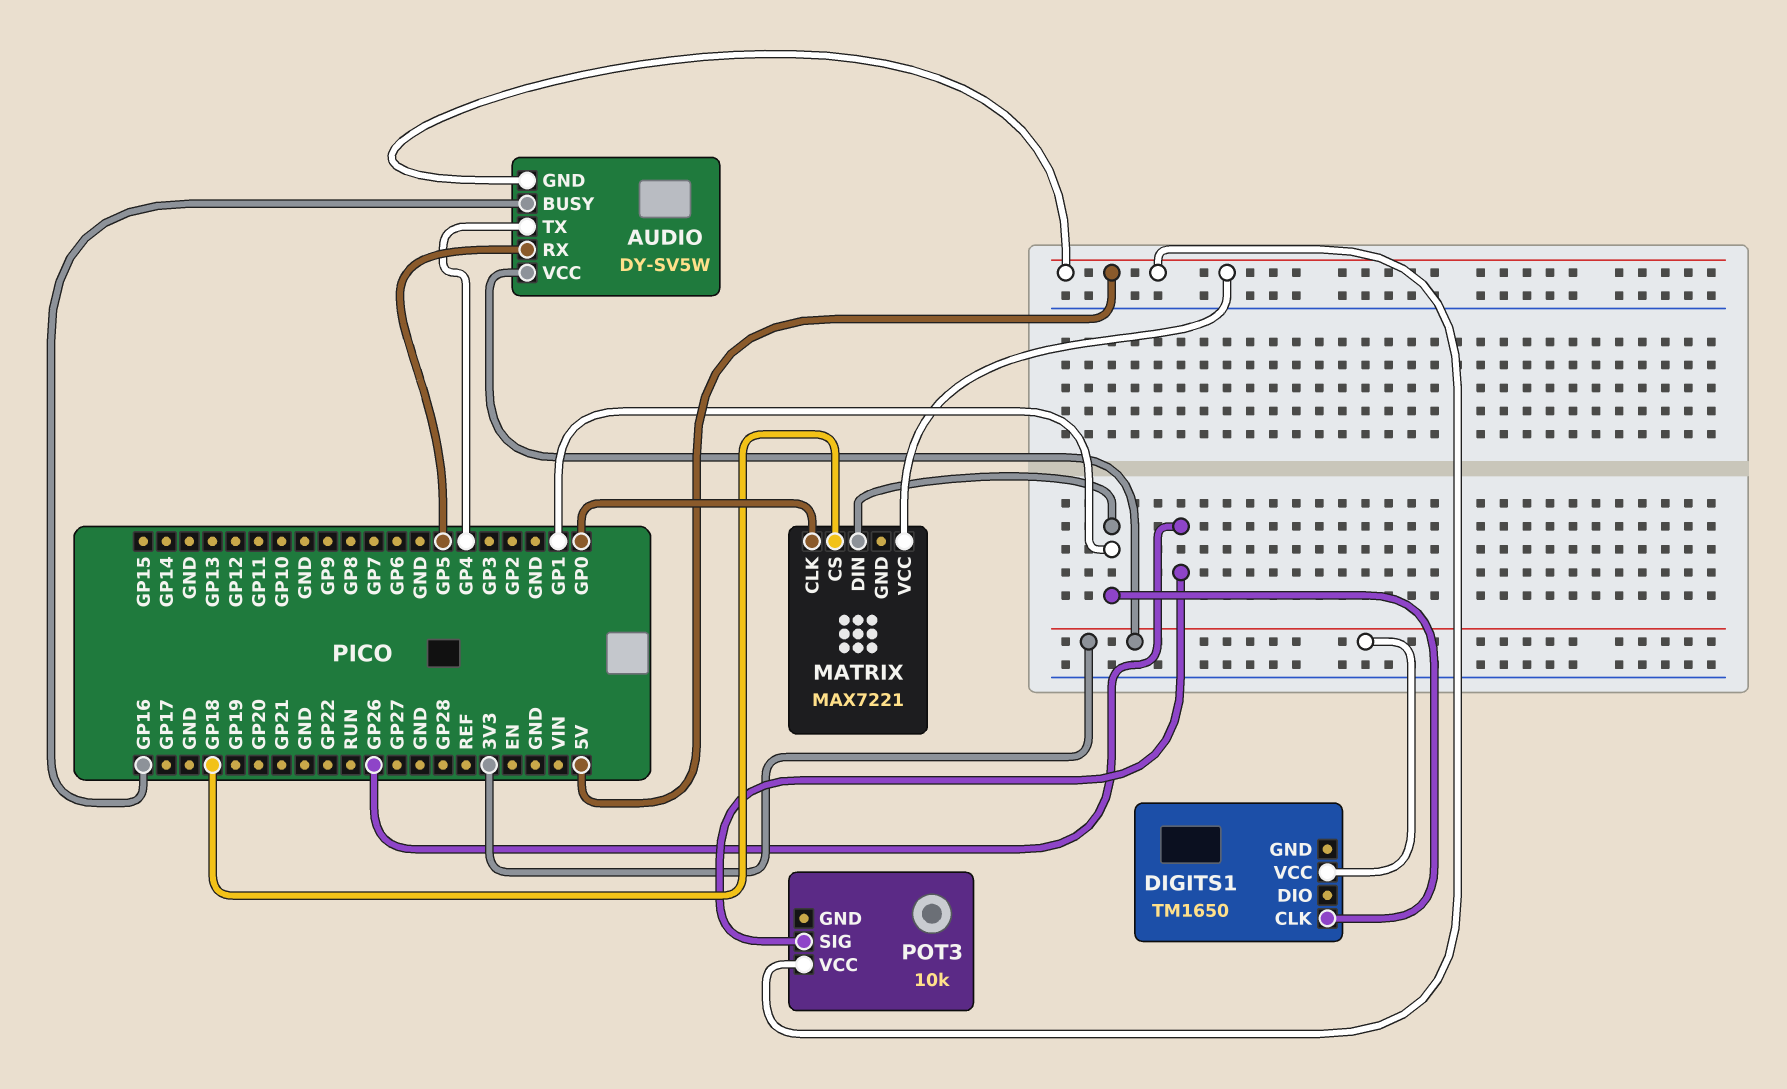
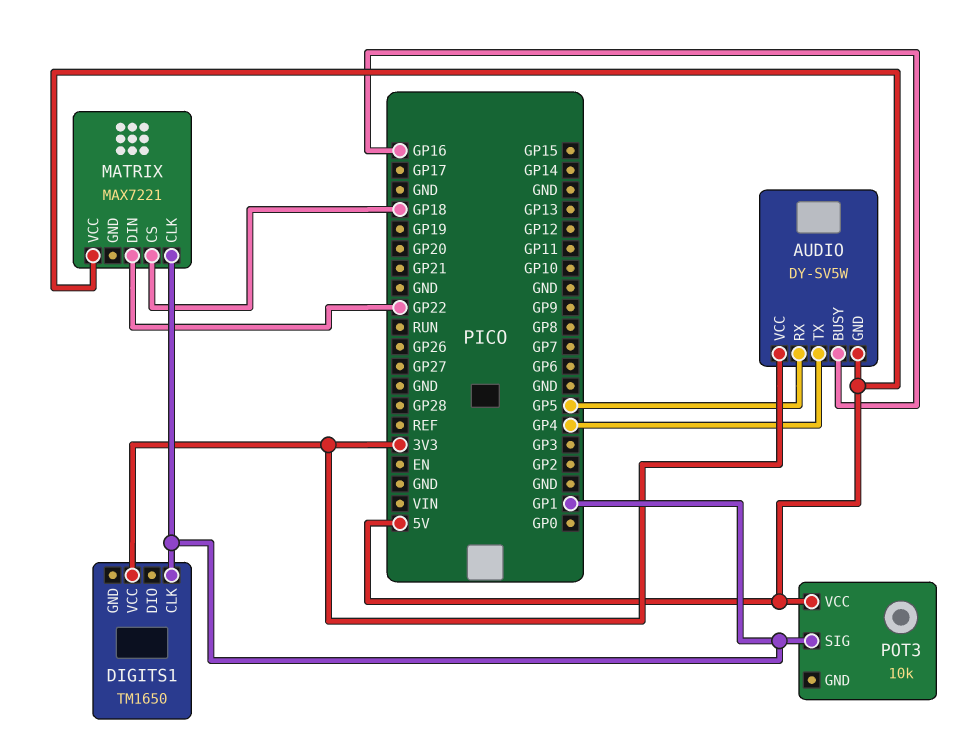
MATRIX pin CLK: GP0 -> GP1
MATRIX pin DIN: GP1 -> GP22
POT3 pin SIG: GP26 -> GP1

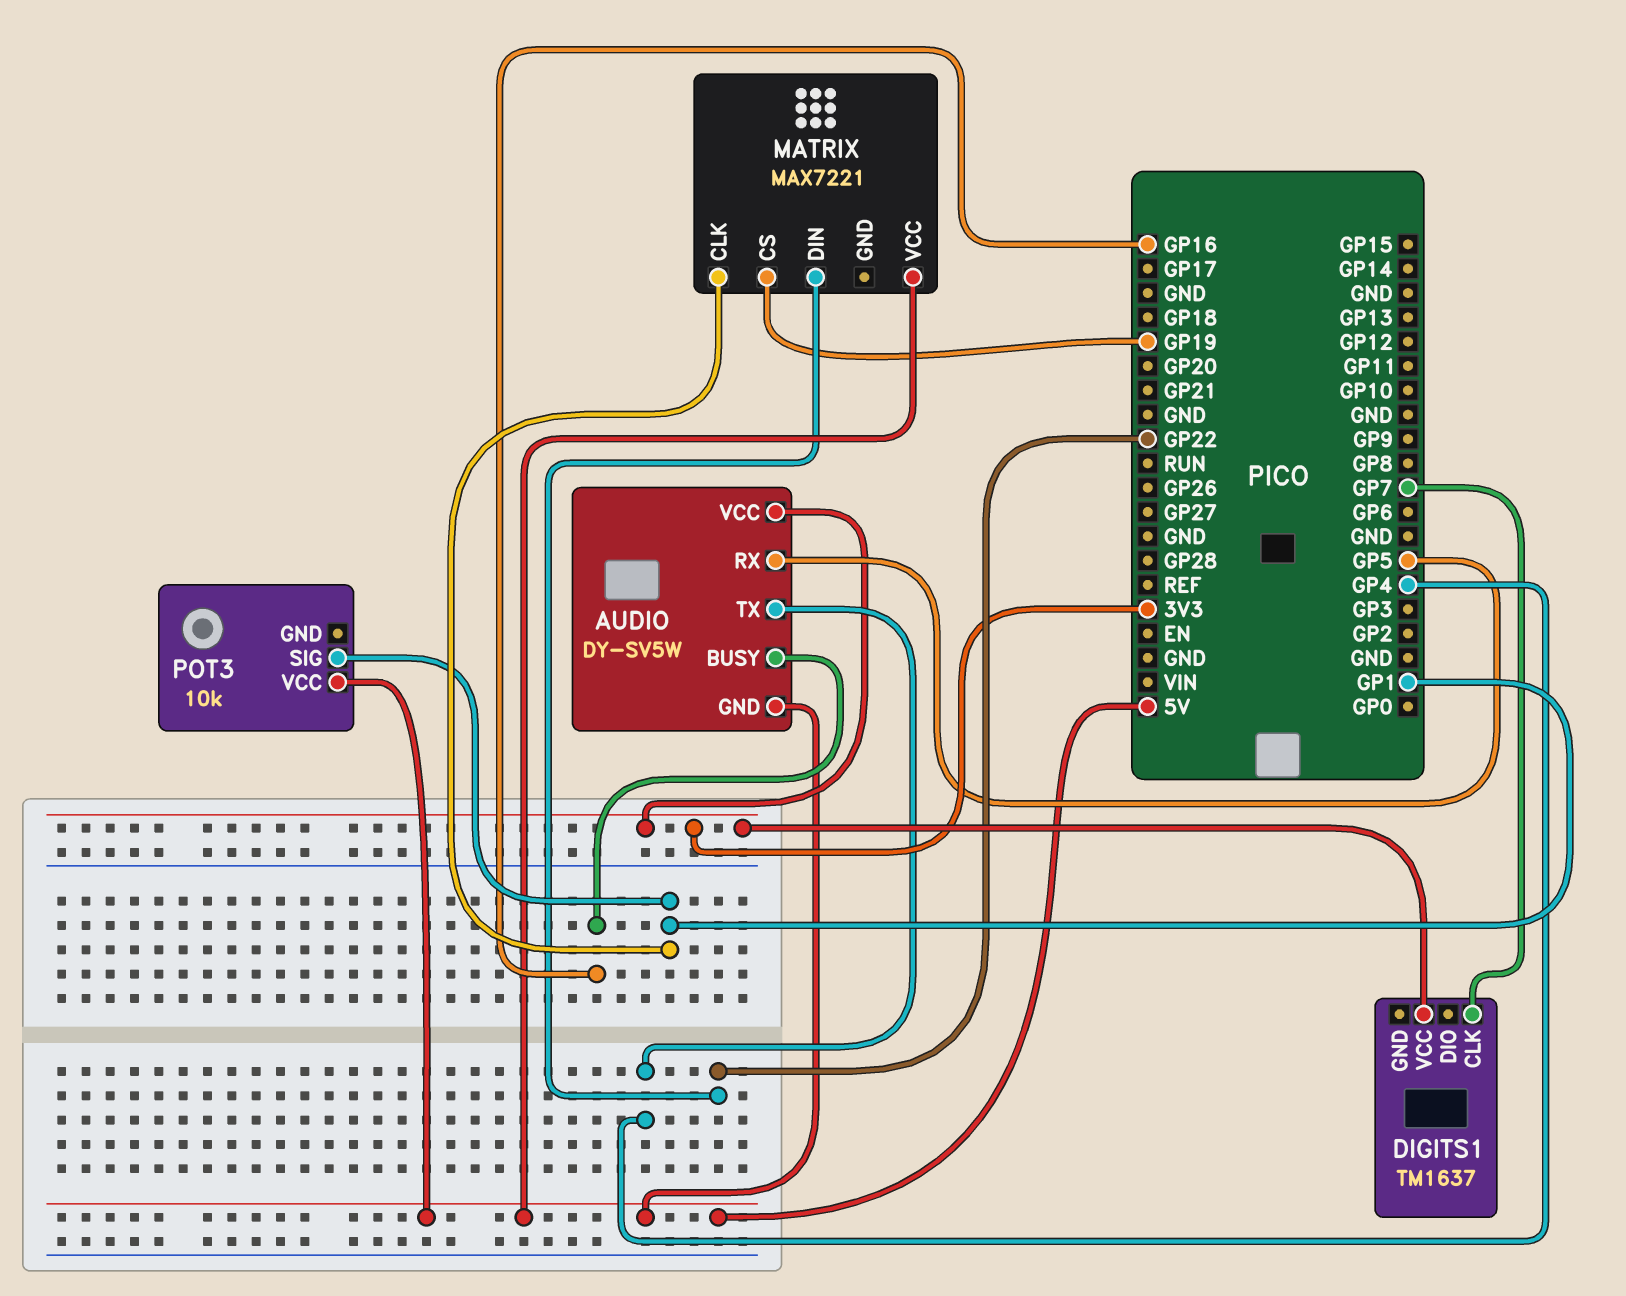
DIGITS1: TM1650 -> TM1637
DIGITS1 pin CLK: GP1 -> GP7
MATRIX pin CS: GP18 -> GP19

